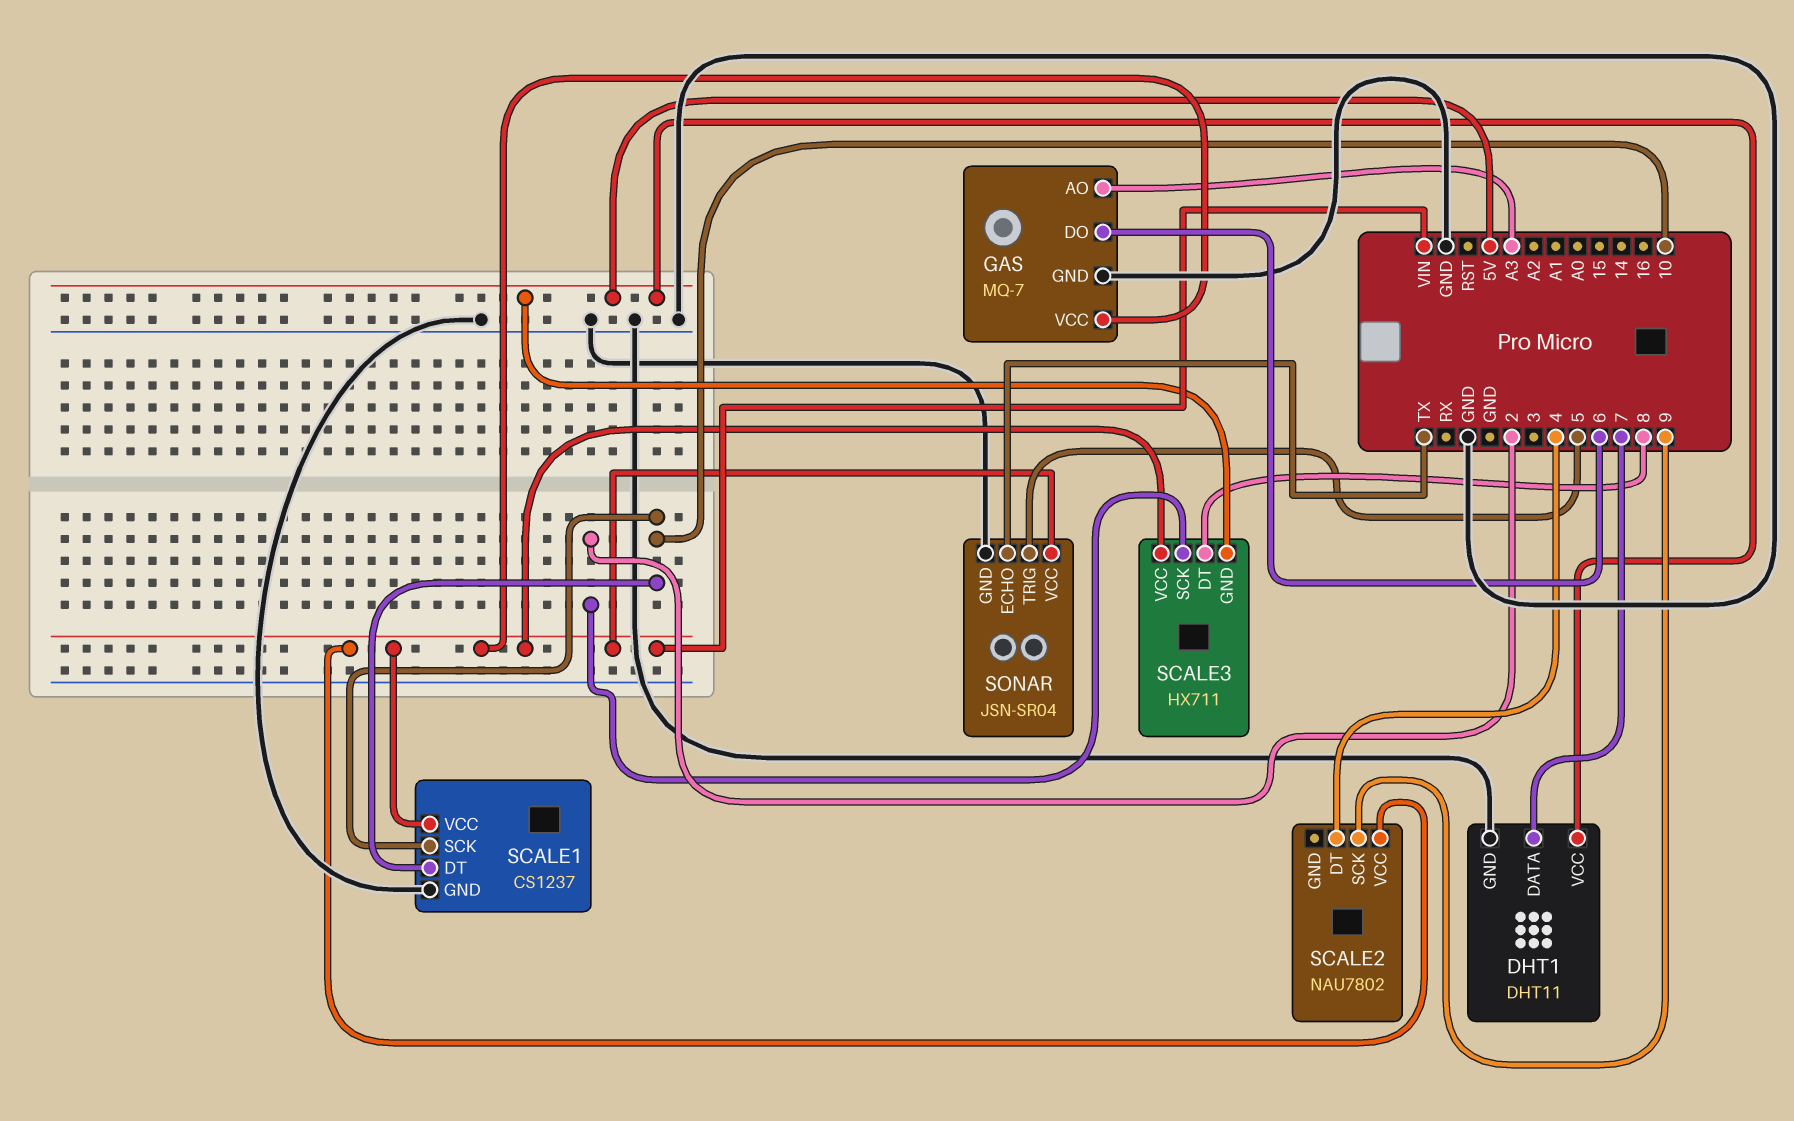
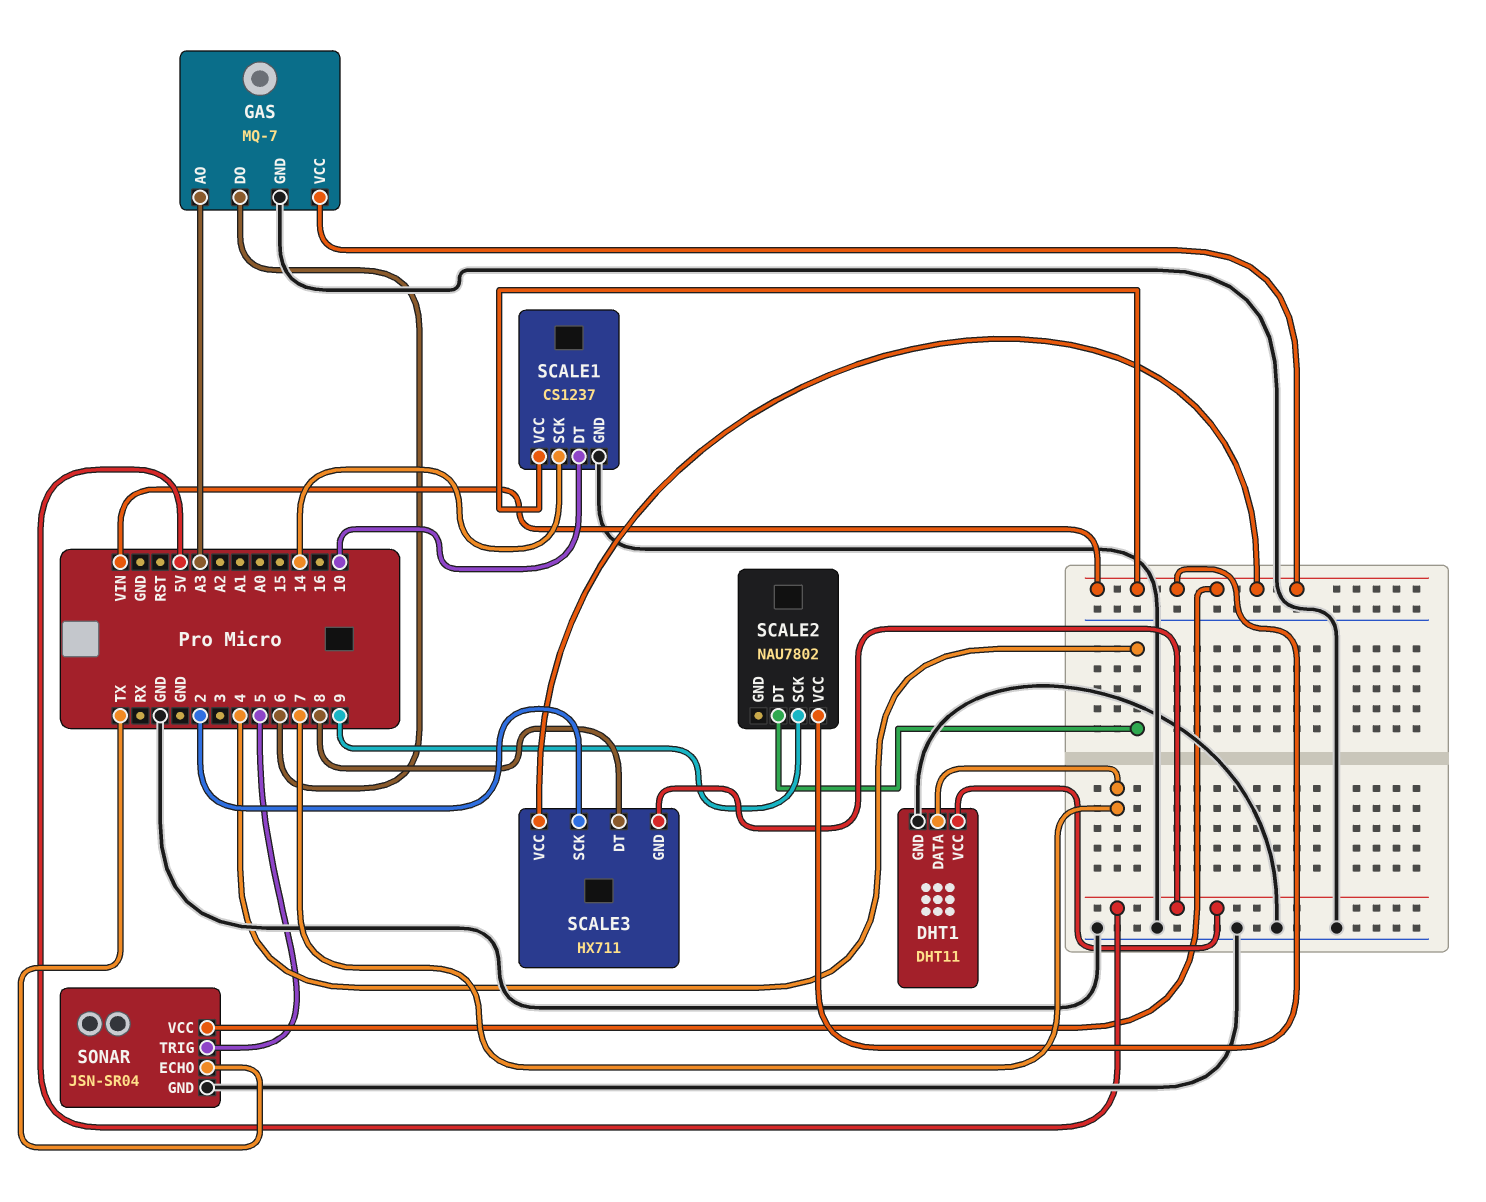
SCALE1 pin SCK: 10 -> 14

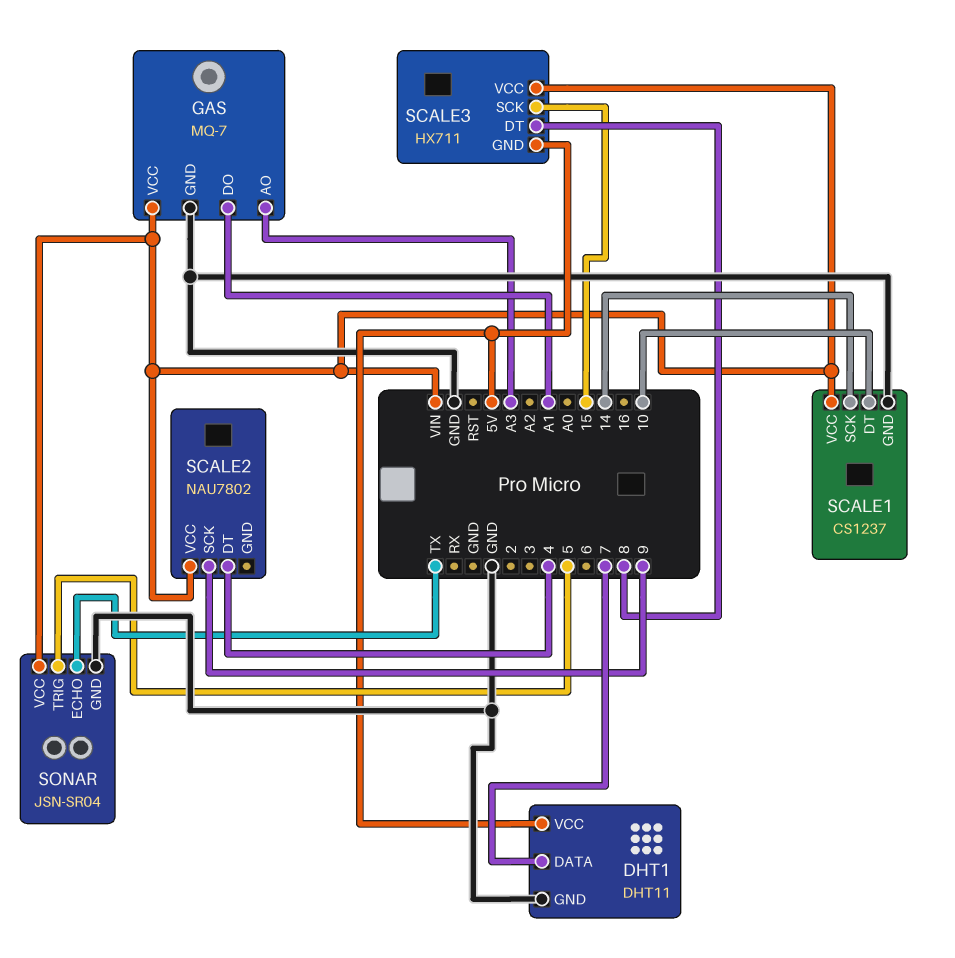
GAS pin DO: 6 -> A1
SCALE3 pin SCK: 2 -> 15

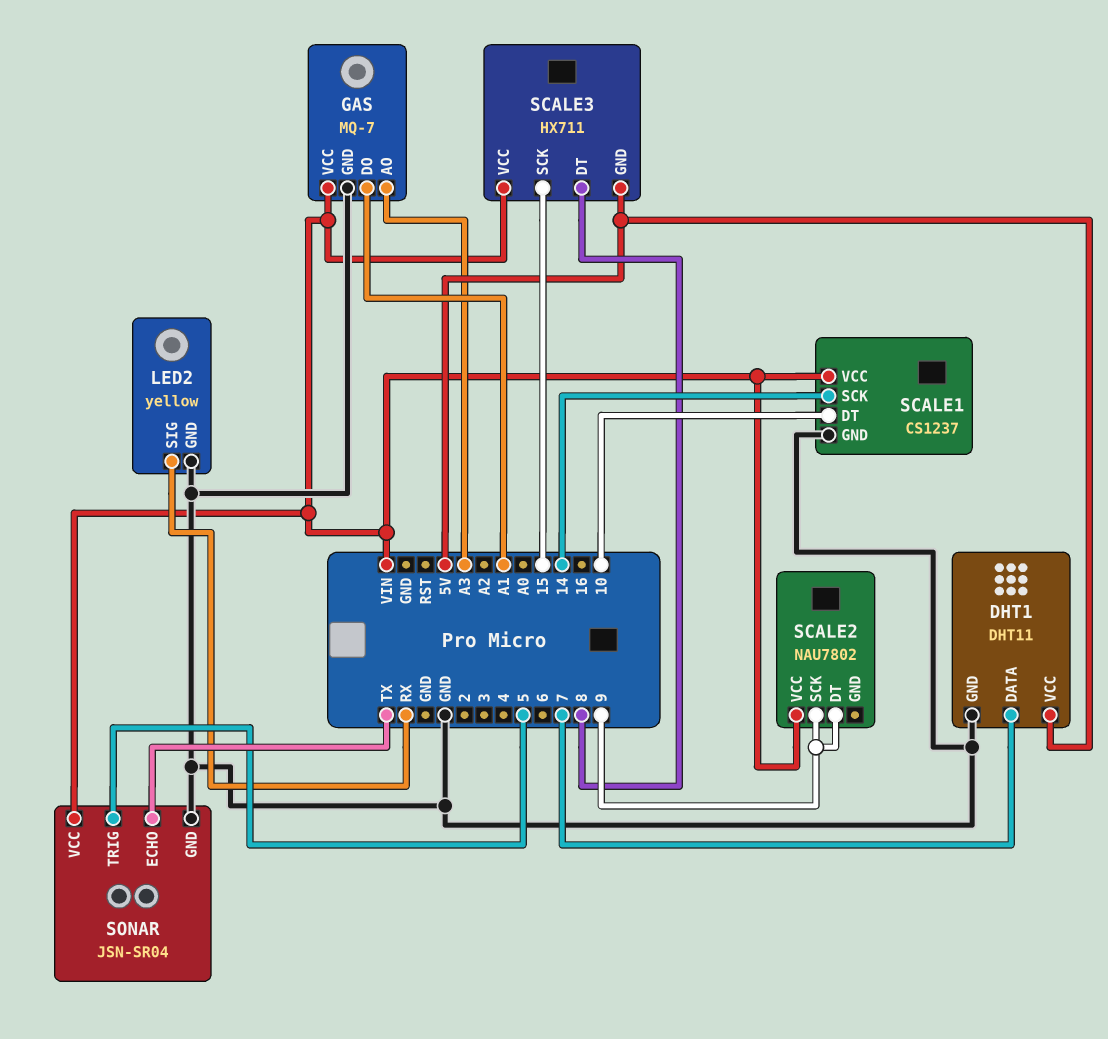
LED2: none -> yellow
LED2 pin GND: none -> GND
LED2 pin SIG: none -> RX
SCALE2 pin DT: 4 -> 9

